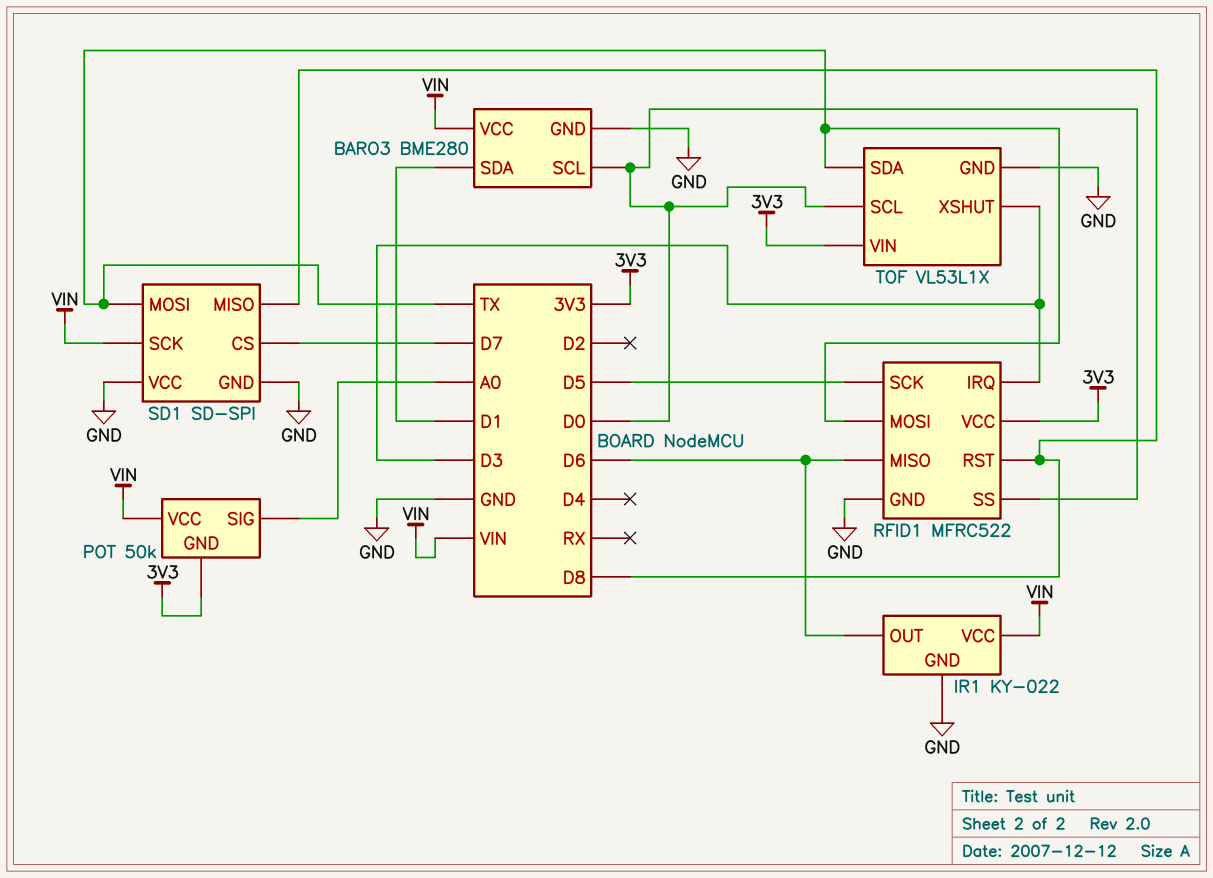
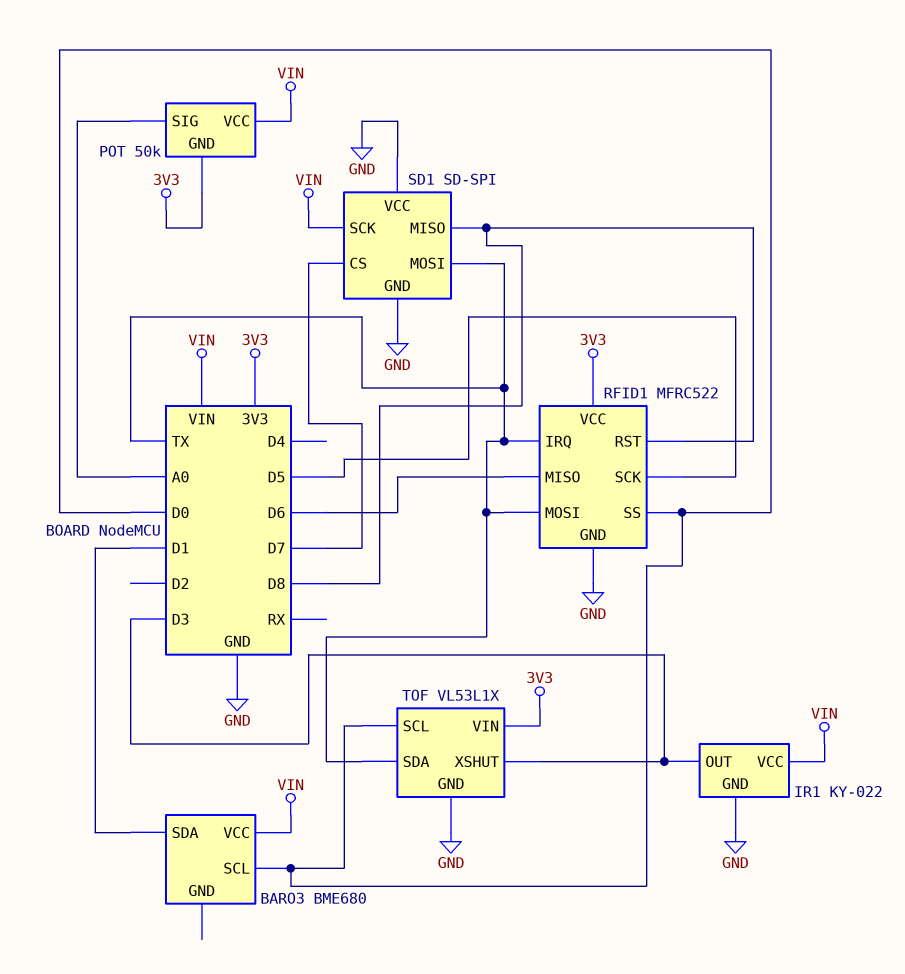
BARO3: BME280 -> BME680
BARO3 pin GND: GND -> none
IR1 pin OUT: D6 -> D3
RFID1 pin IRQ: D3 -> TX

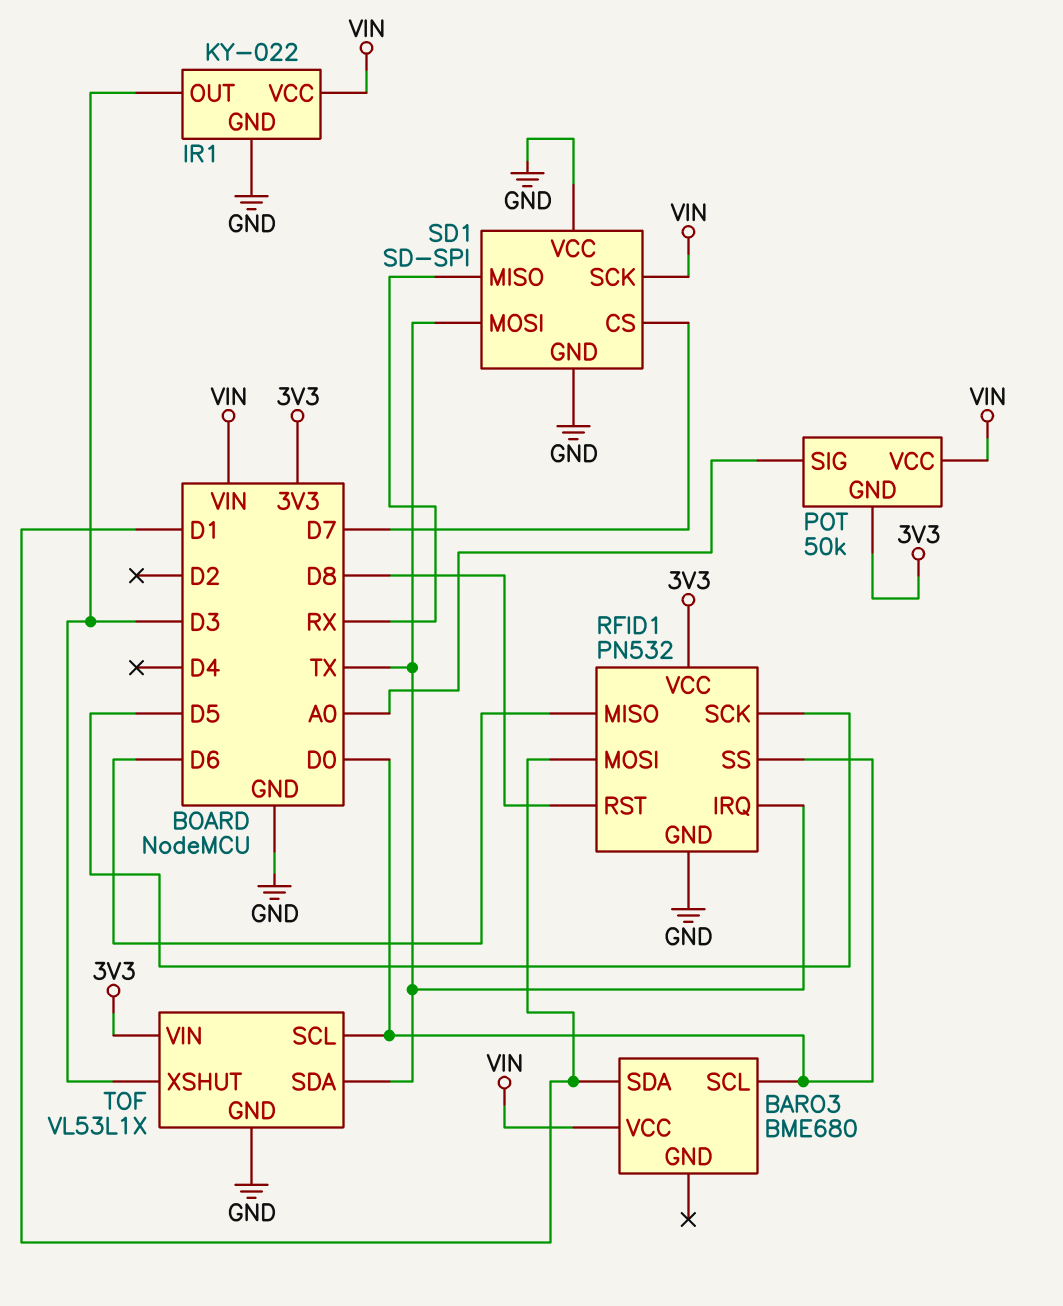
RFID1: MFRC522 -> PN532
RFID1 pin MOSI: TX -> D1
SD1 pin MISO: D8 -> RX

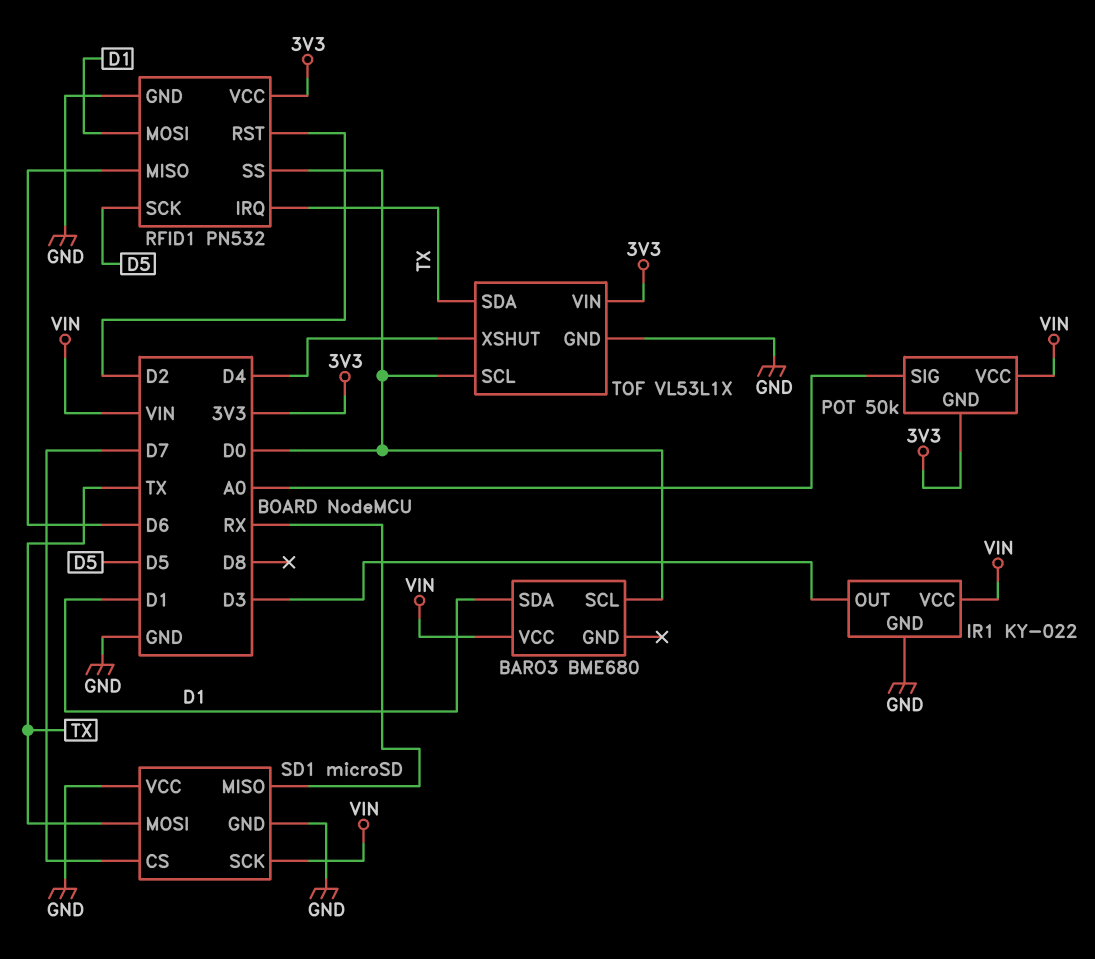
RFID1 pin RST: D8 -> D2
SD1: SD-SPI -> microSD
TOF pin XSHUT: D3 -> D4

